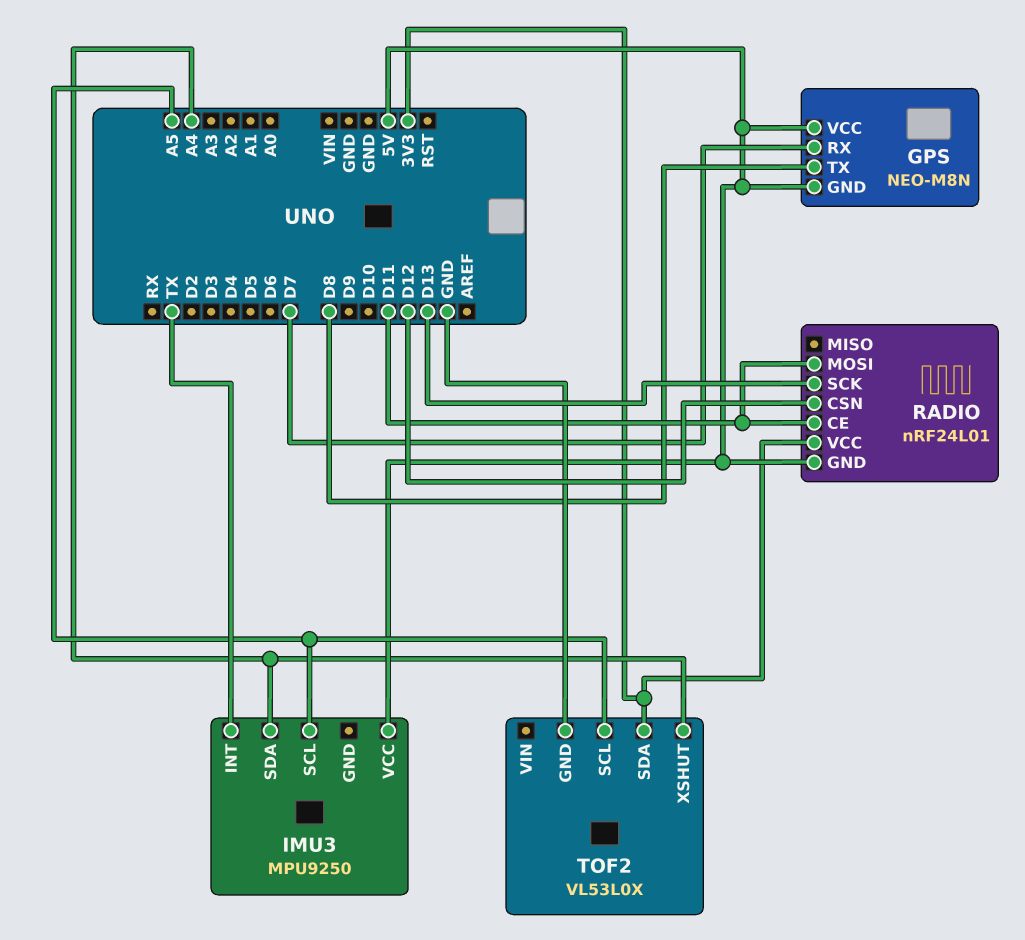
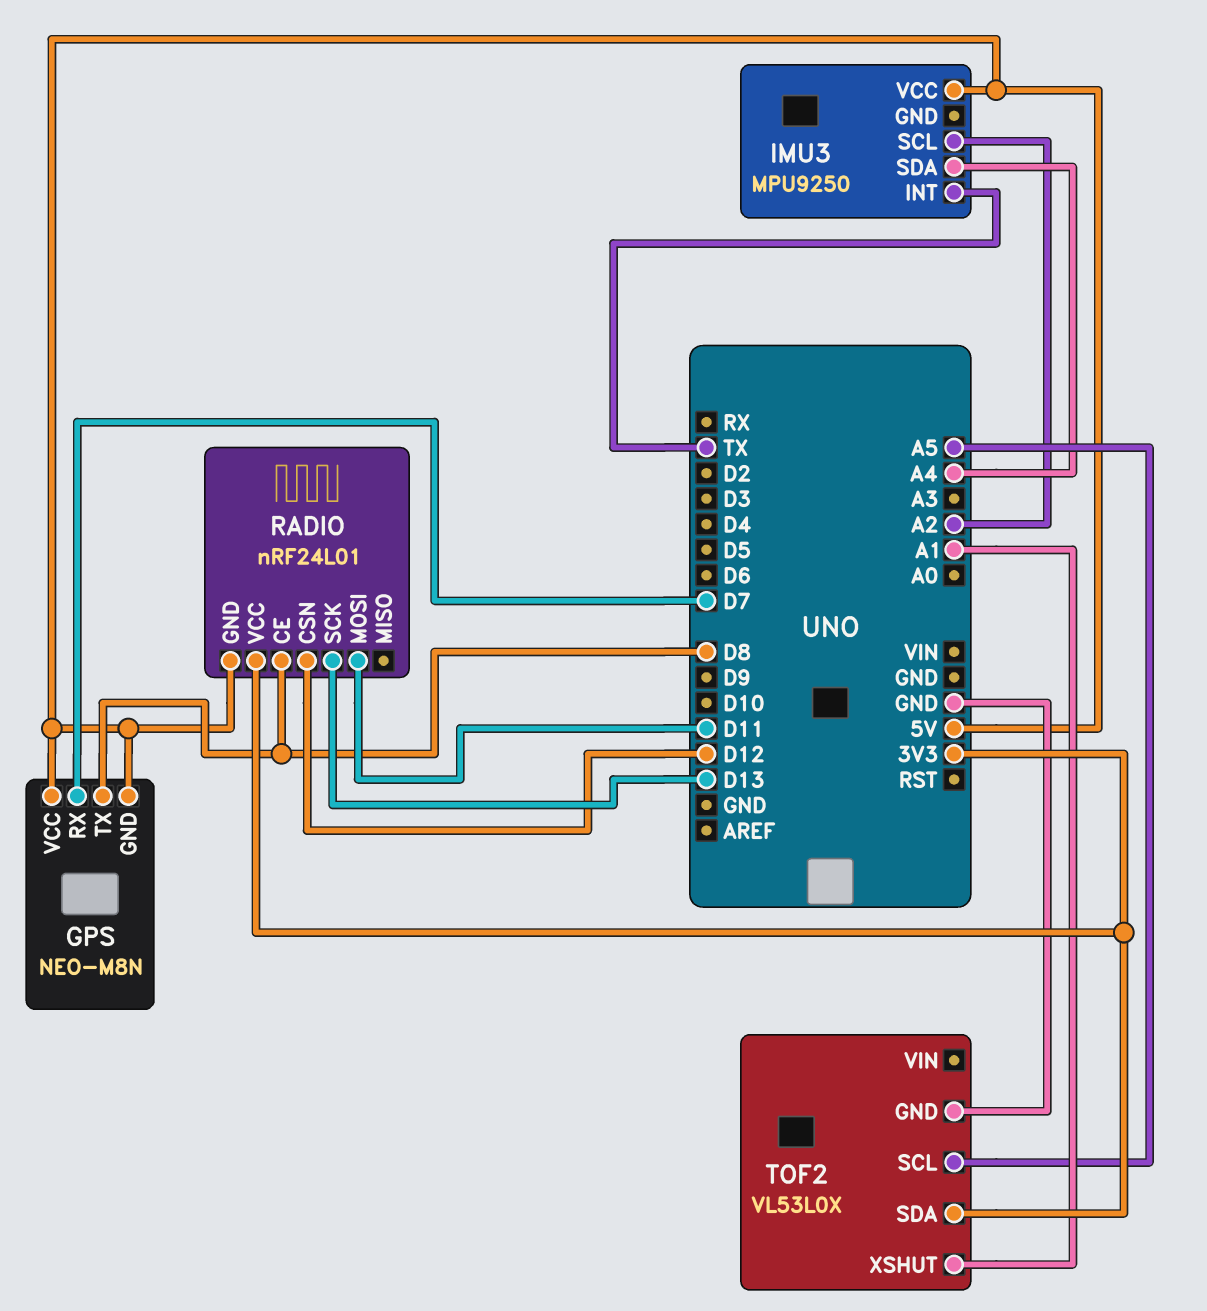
IMU3 pin SCL: A5 -> A2
RADIO pin CE: D11 -> D8
TOF2 pin XSHUT: A4 -> A1

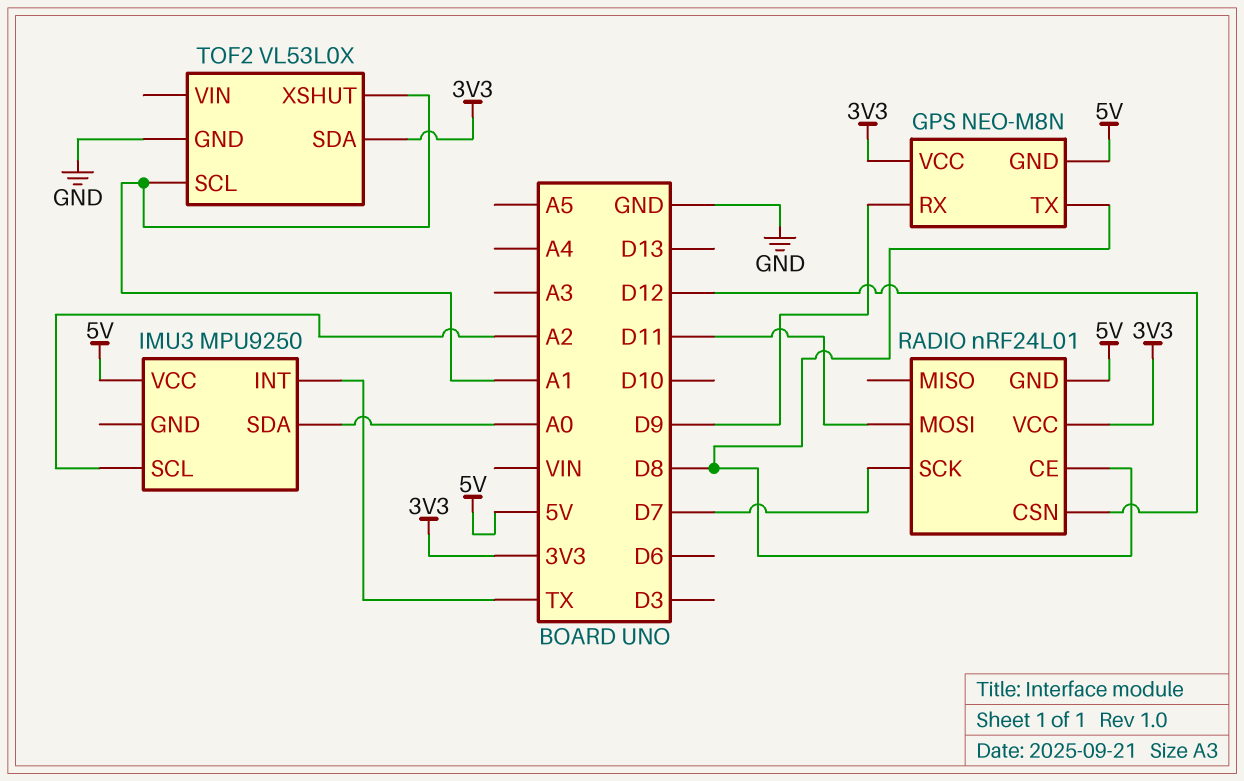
GPS pin RX: D7 -> D9
GPS pin VCC: 5V -> 3V3
IMU3 pin SDA: A4 -> A0
RADIO pin SCK: D13 -> D7
TOF2 pin SCL: A5 -> A1

